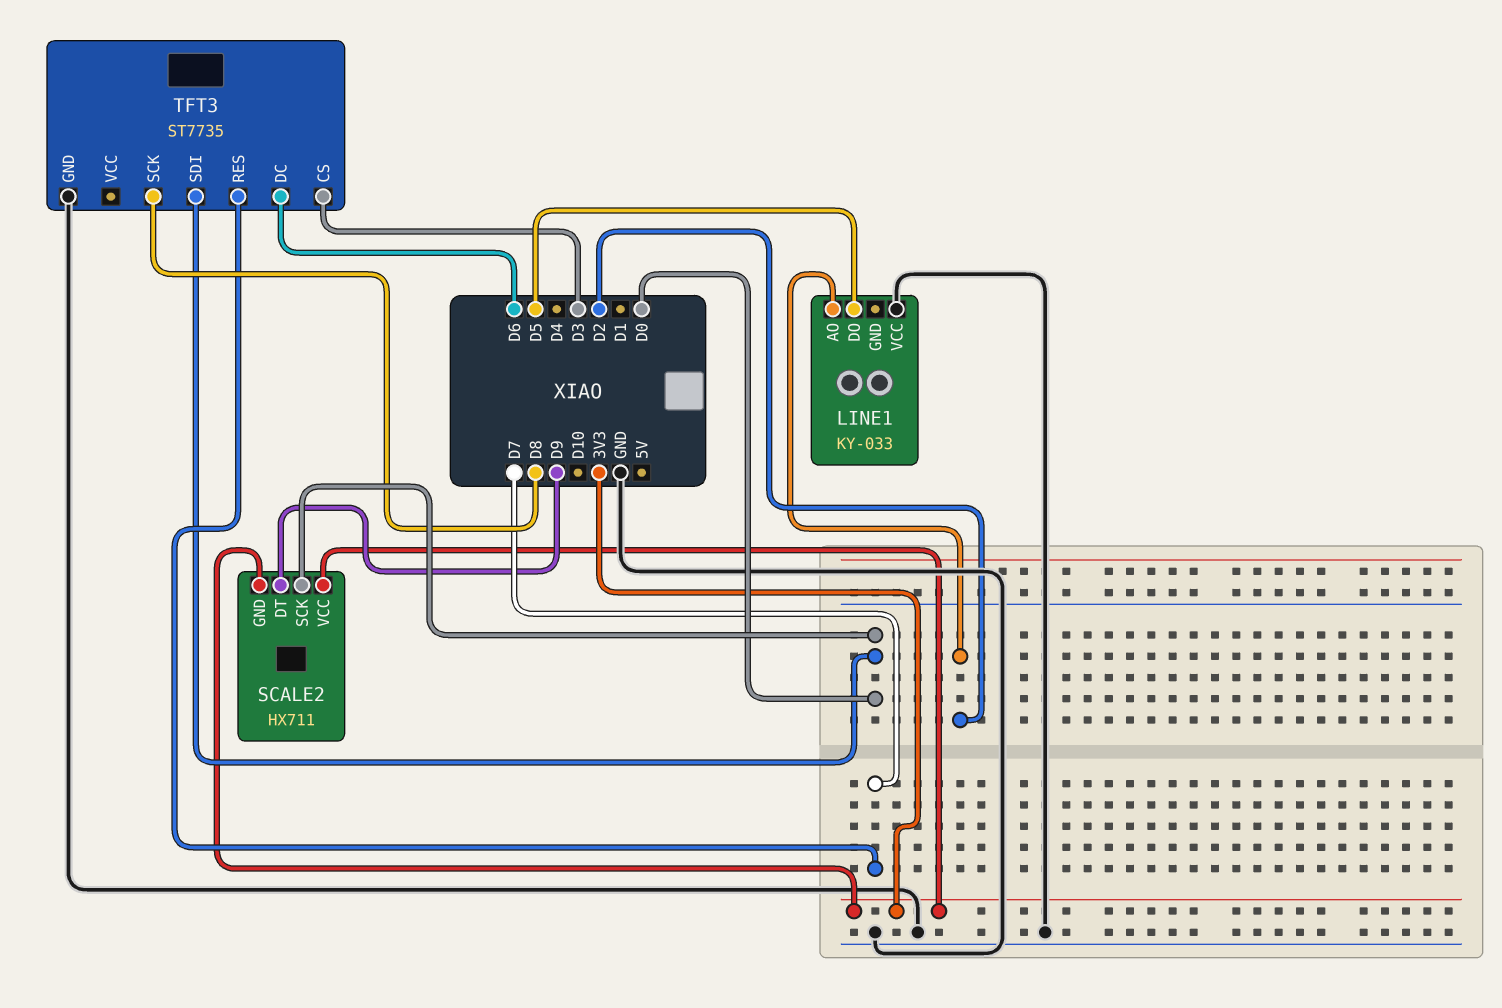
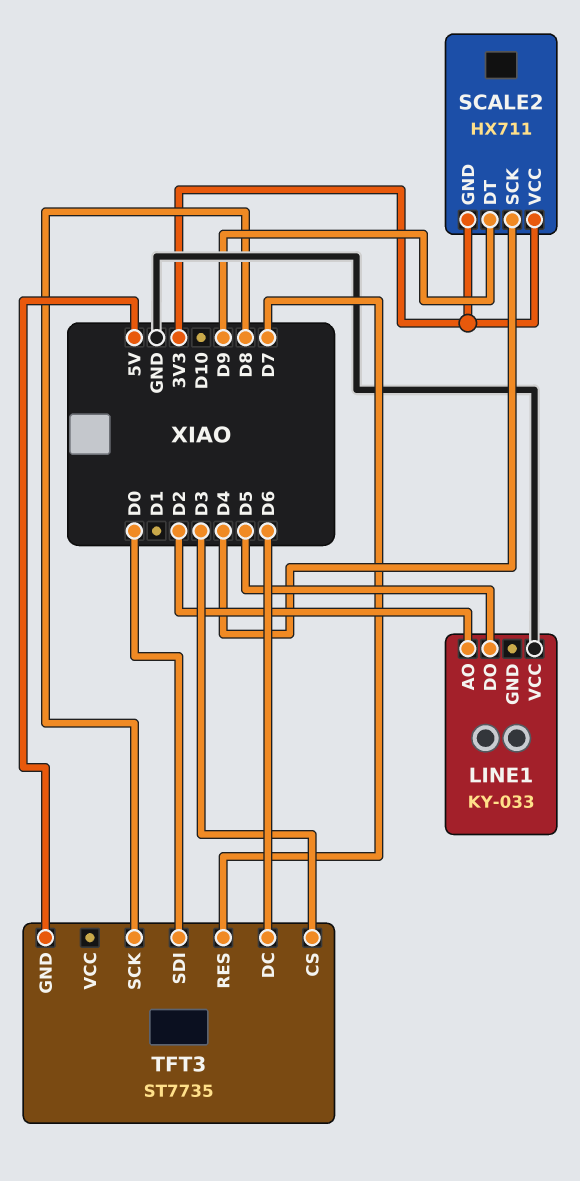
SCALE2 pin SCK: D0 -> D4
TFT3 pin GND: GND -> 5V

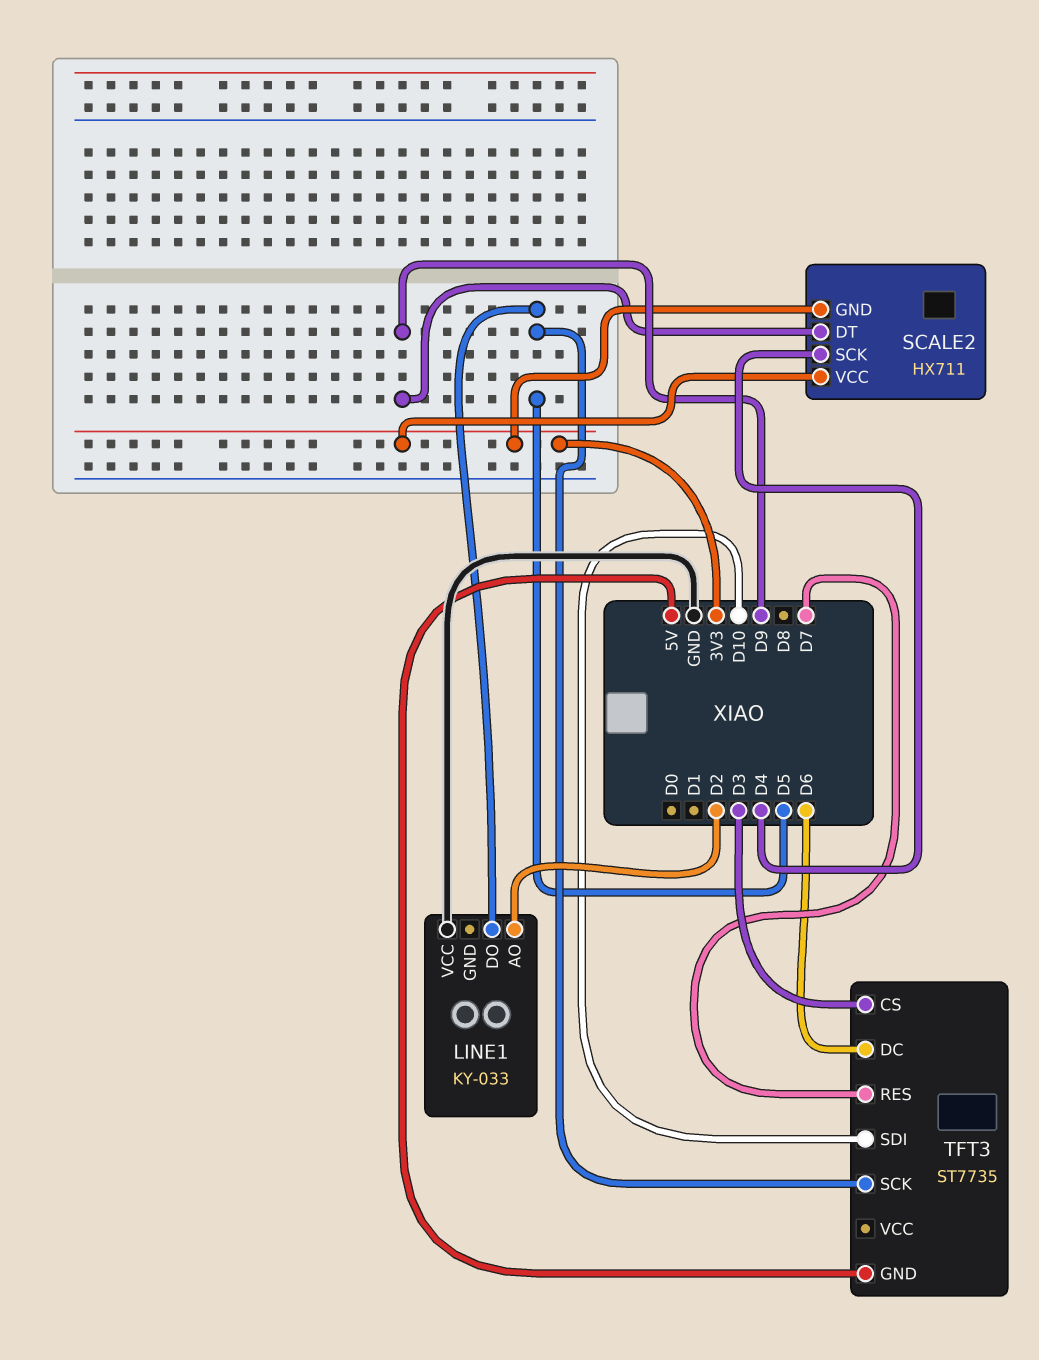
TFT3 pin SCK: D8 -> D5
TFT3 pin SDI: D0 -> D10

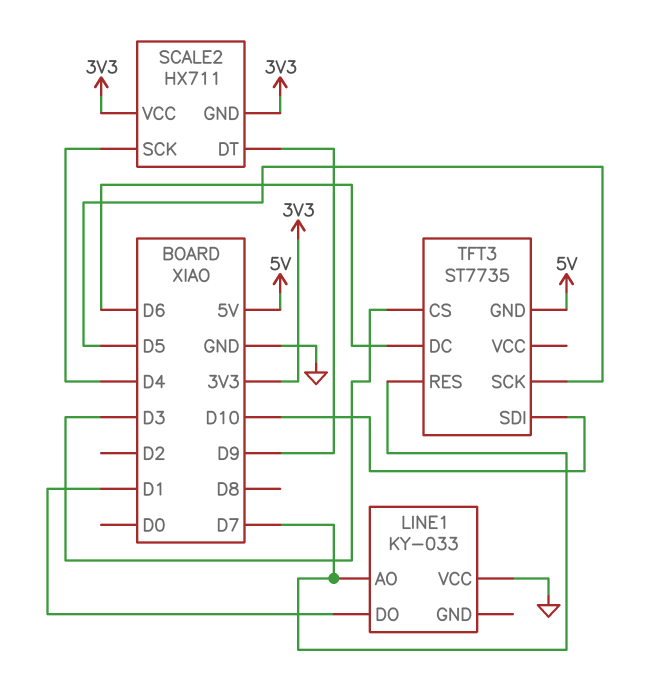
LINE1 pin AO: D2 -> D7
LINE1 pin DO: D5 -> D1

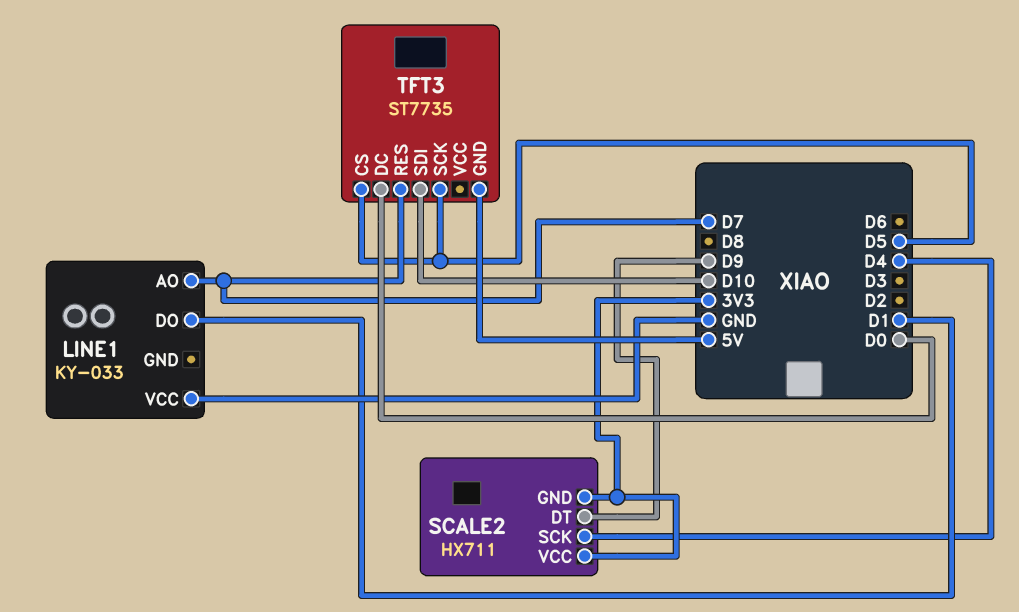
TFT3 pin CS: D3 -> D5
TFT3 pin DC: D6 -> D0

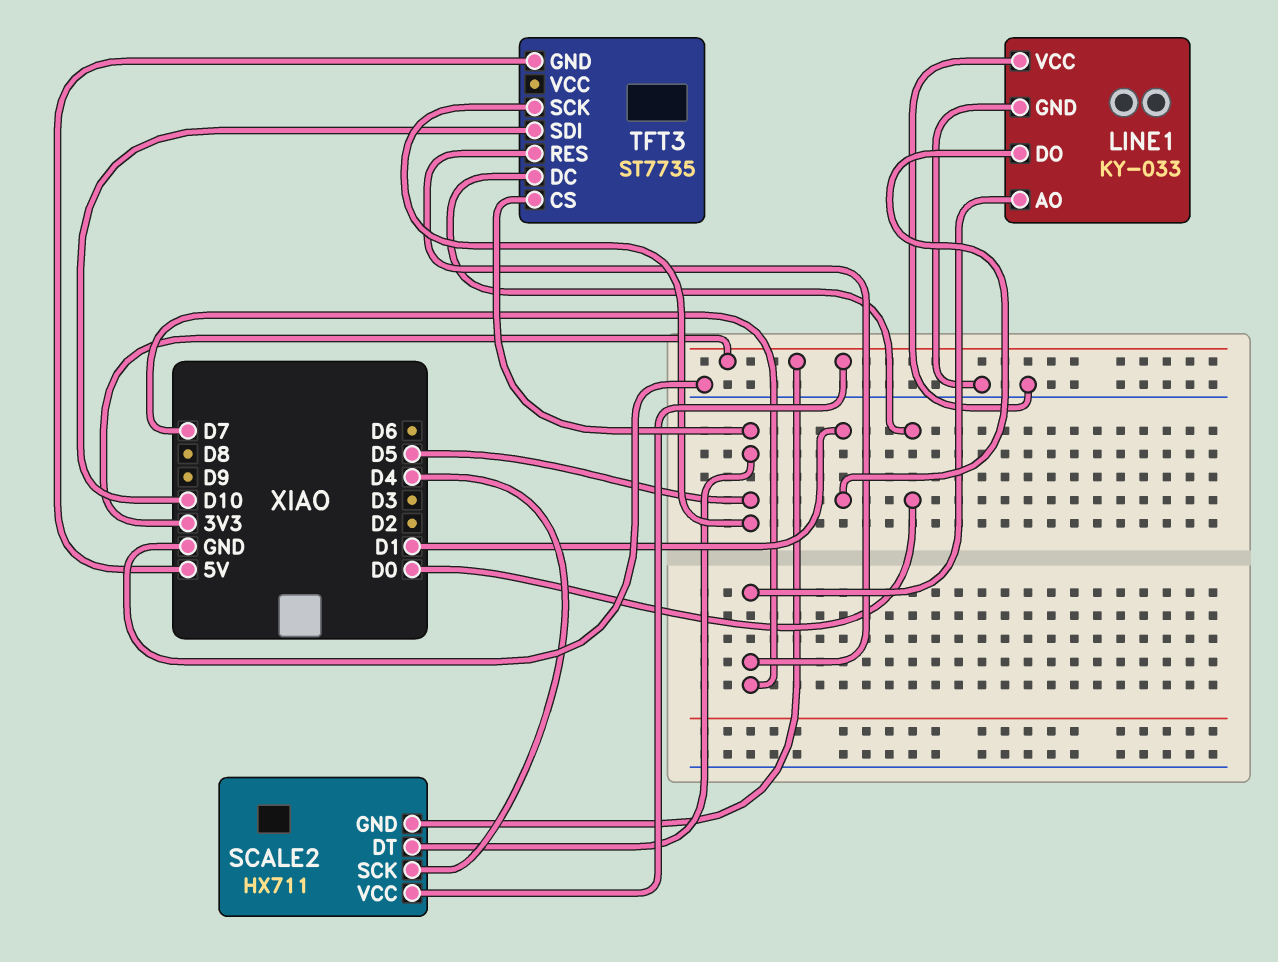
LINE1 pin GND: none -> GND
SCALE2 pin DT: D9 -> D5

